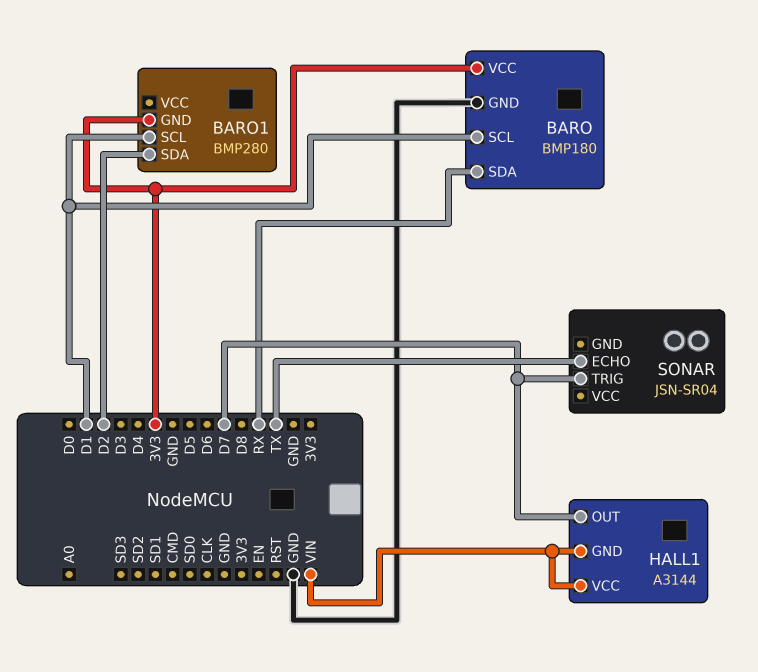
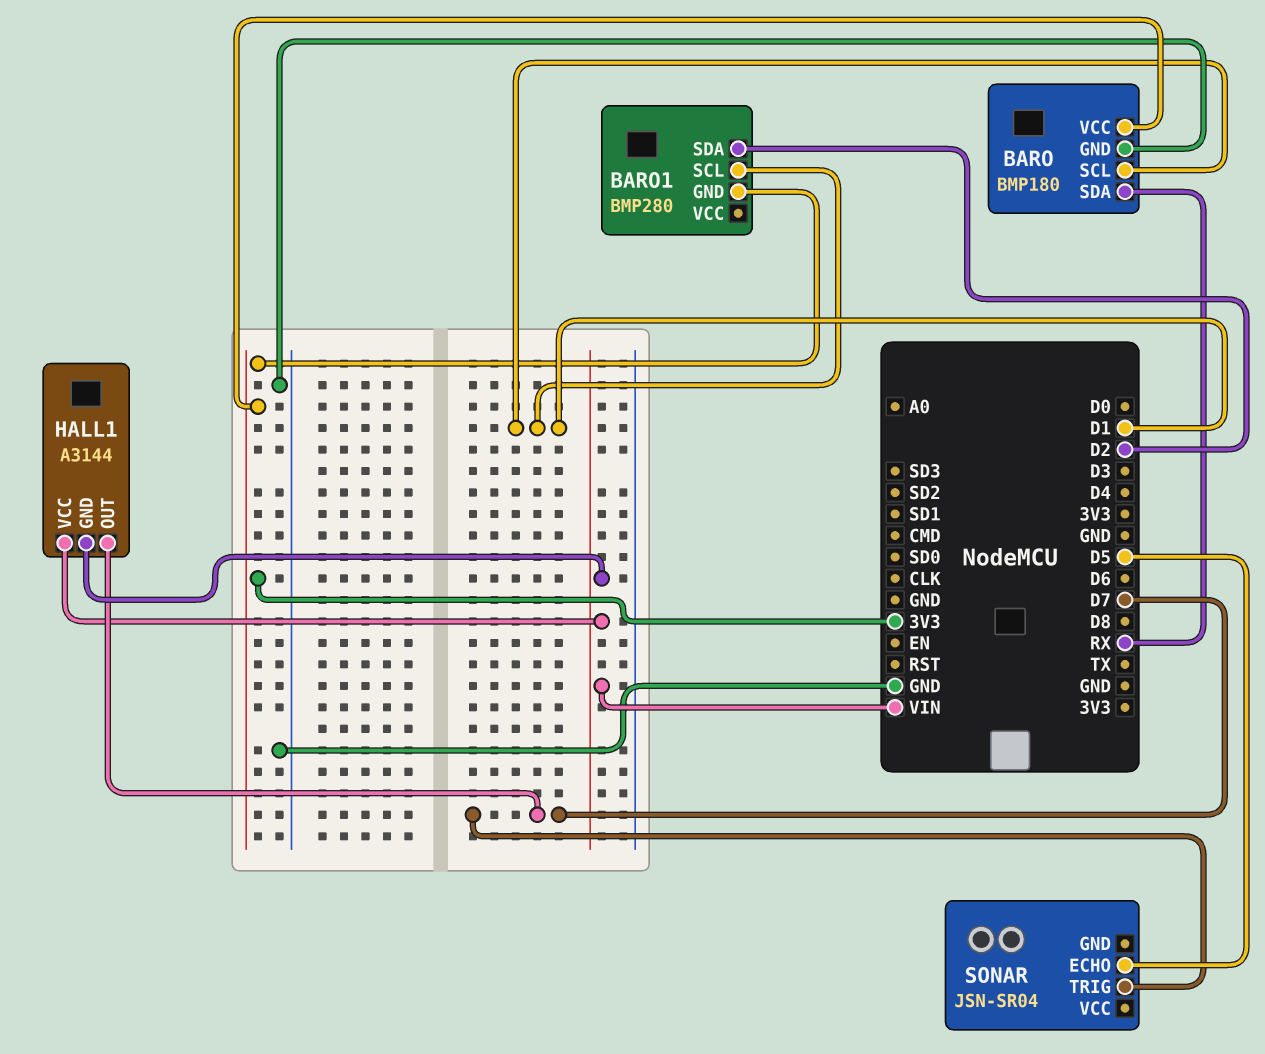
SONAR pin ECHO: TX -> D5

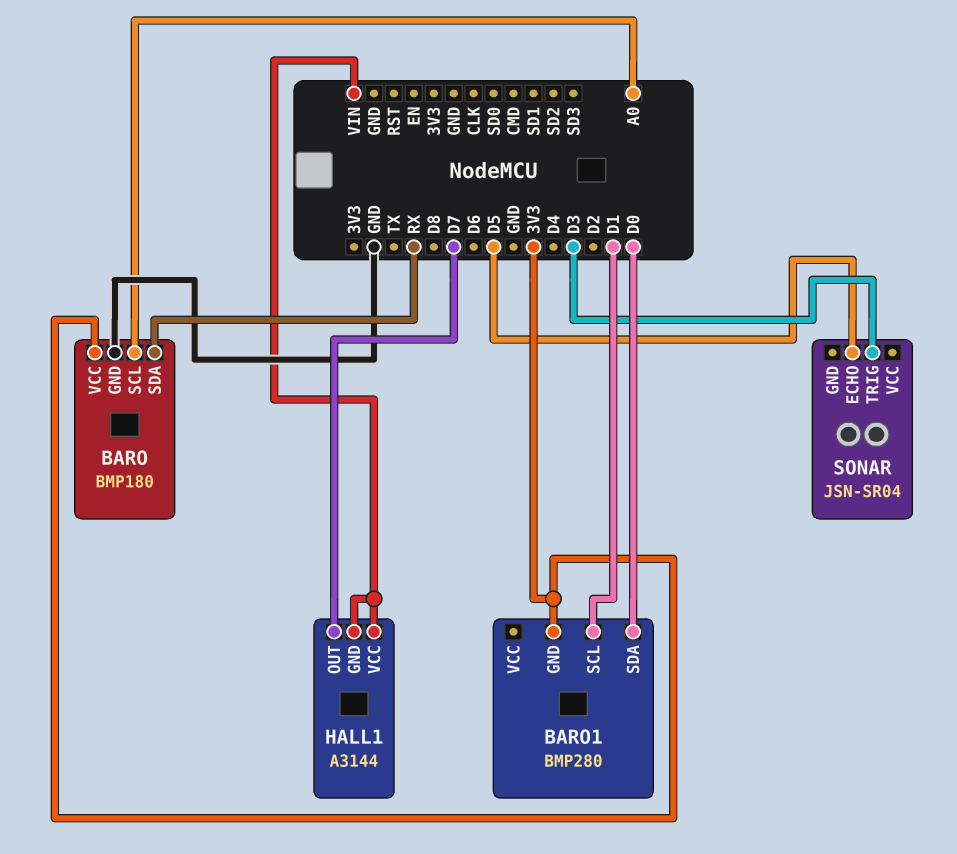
BARO pin SCL: D1 -> A0
BARO1 pin SDA: D2 -> D0
SONAR pin TRIG: D7 -> D3

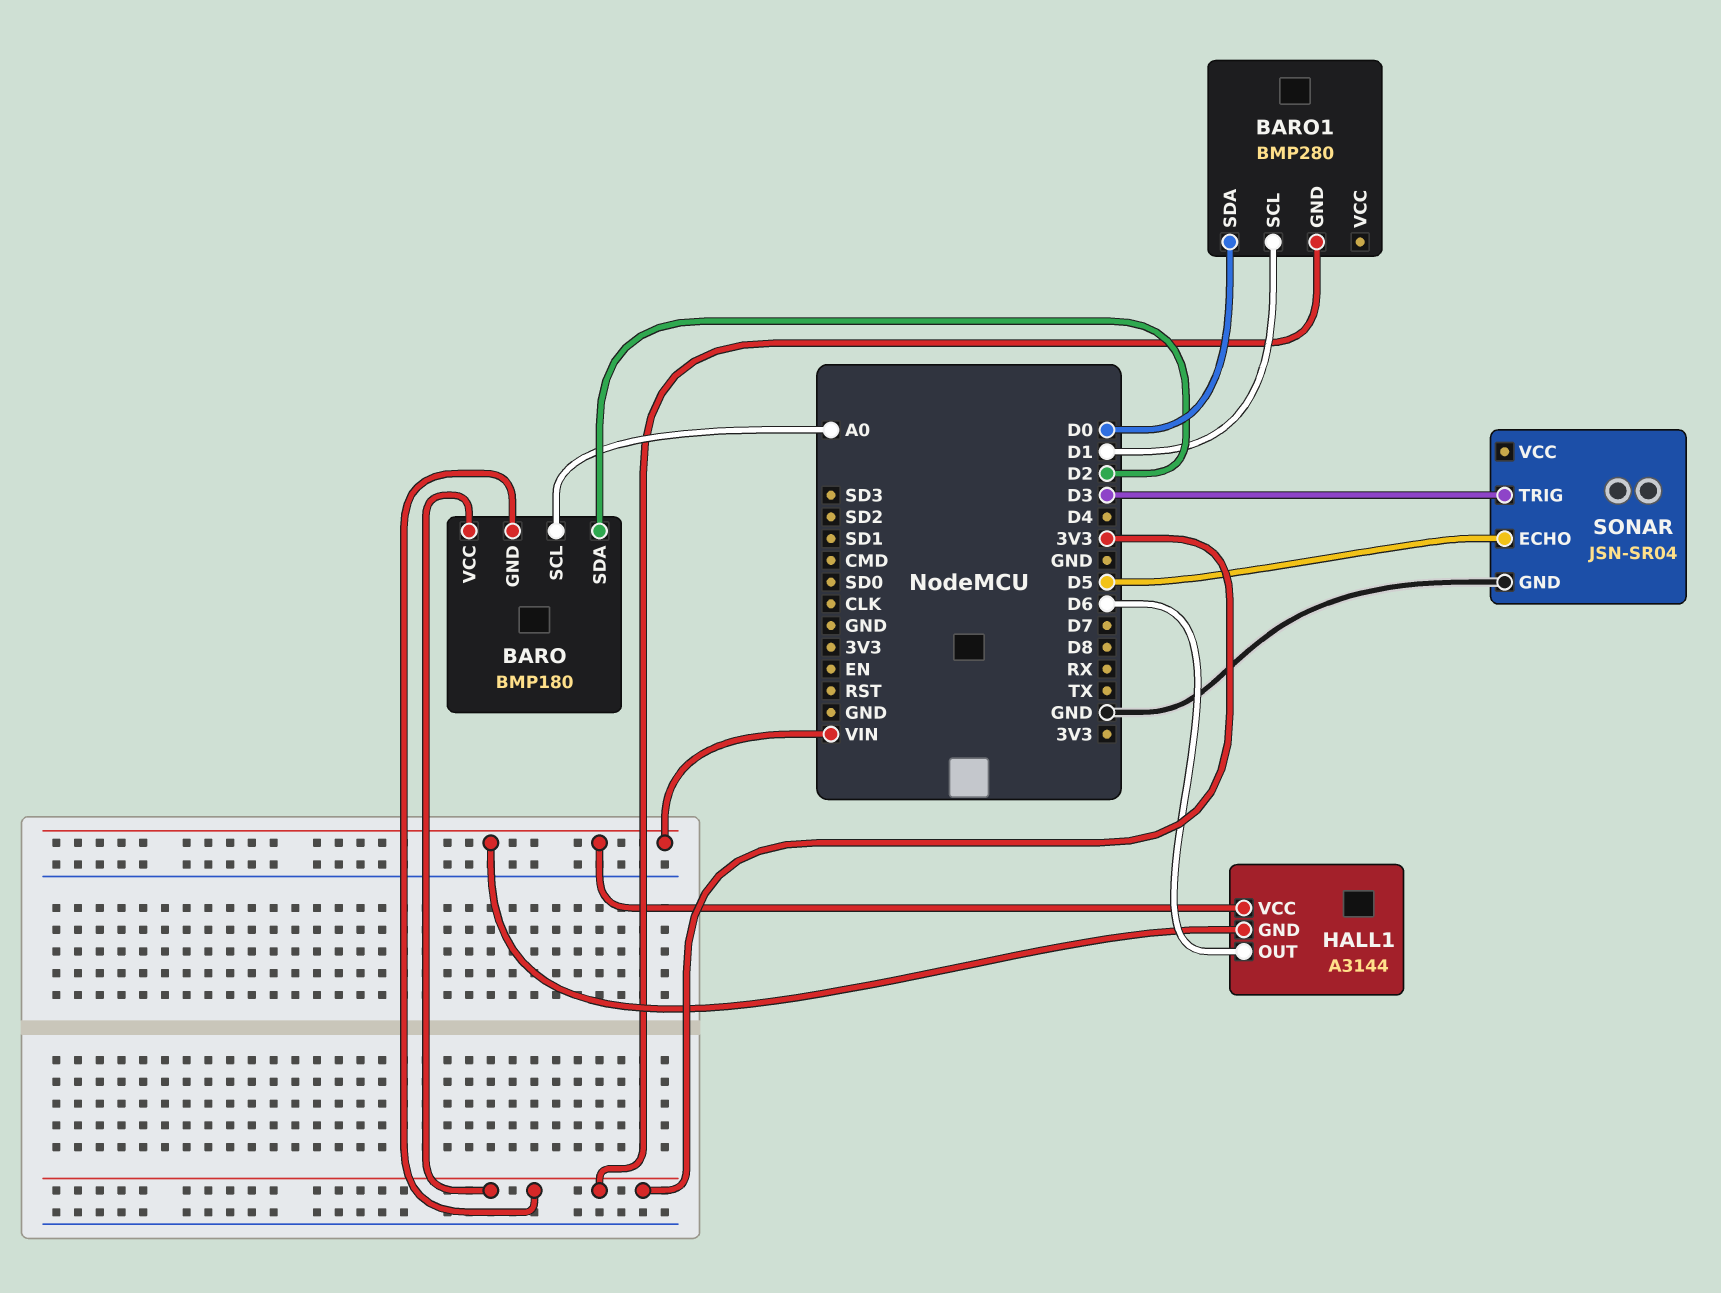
BARO pin GND: GND -> 3V3
BARO pin SDA: RX -> D2
HALL1 pin OUT: D7 -> D6
SONAR pin GND: none -> GND

